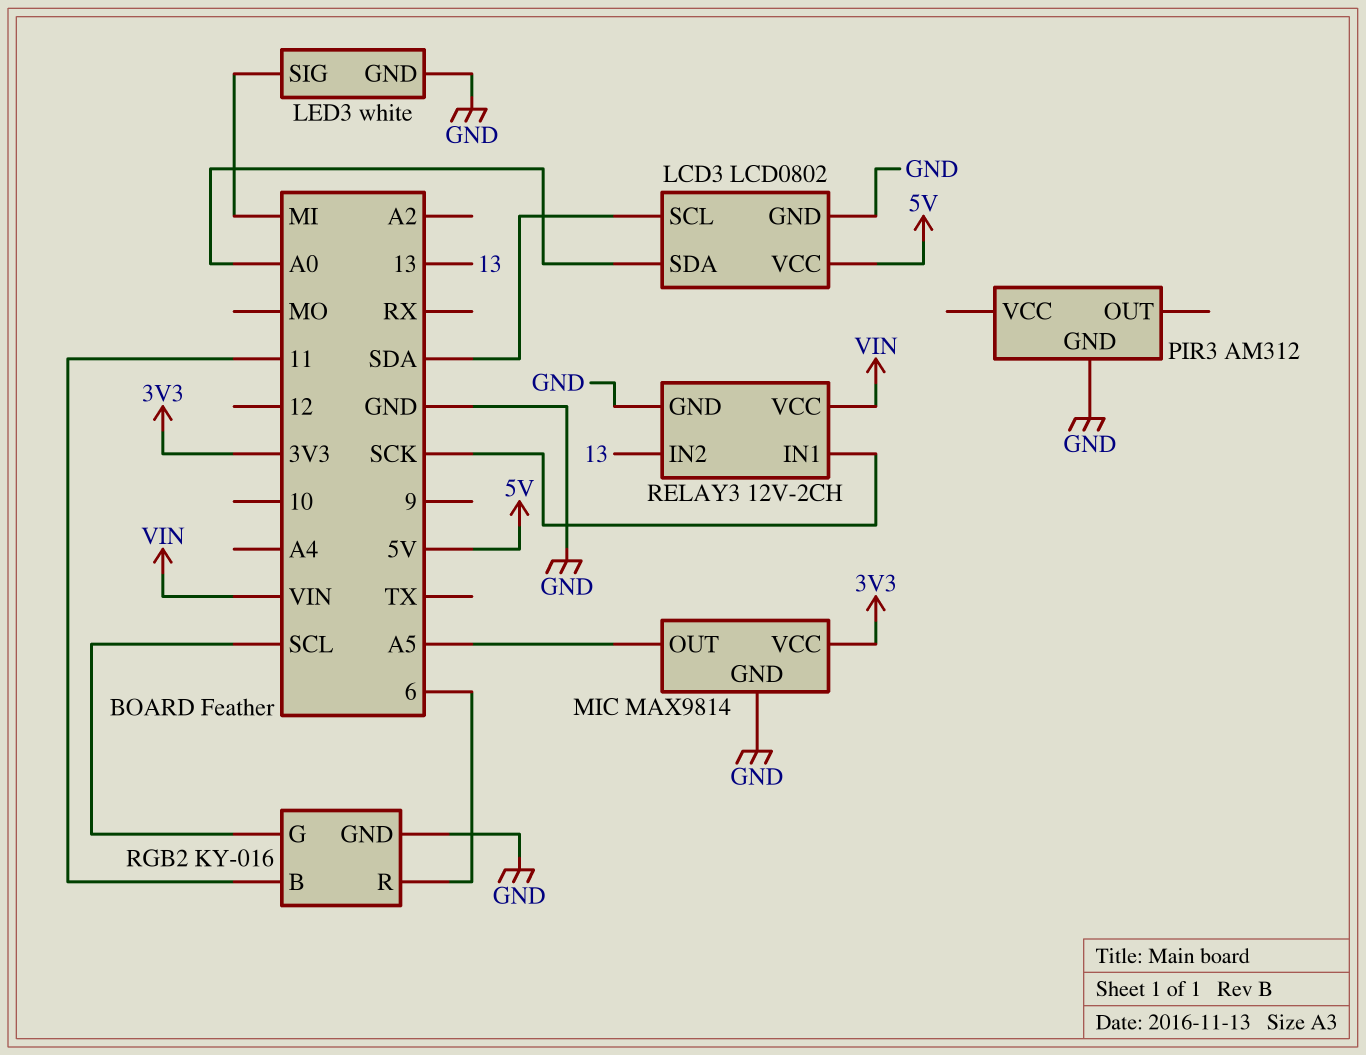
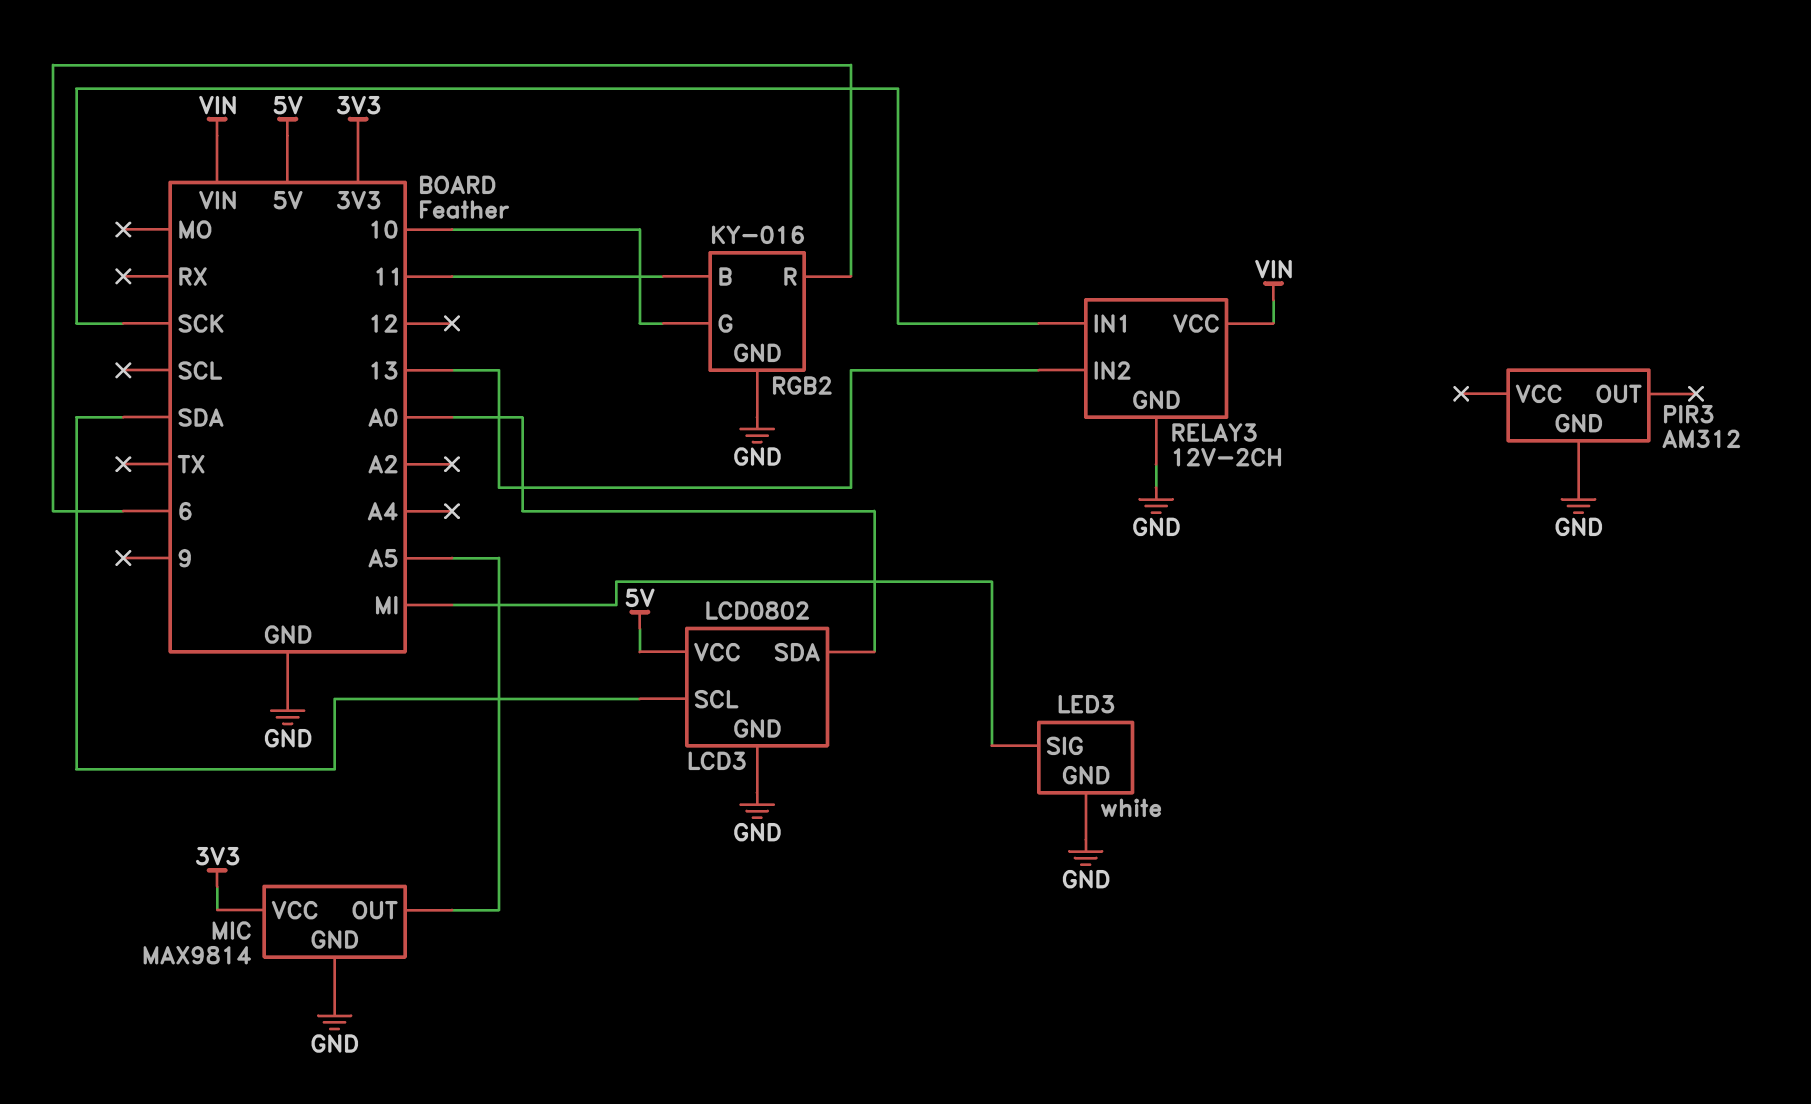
RGB2 pin G: SCL -> 10

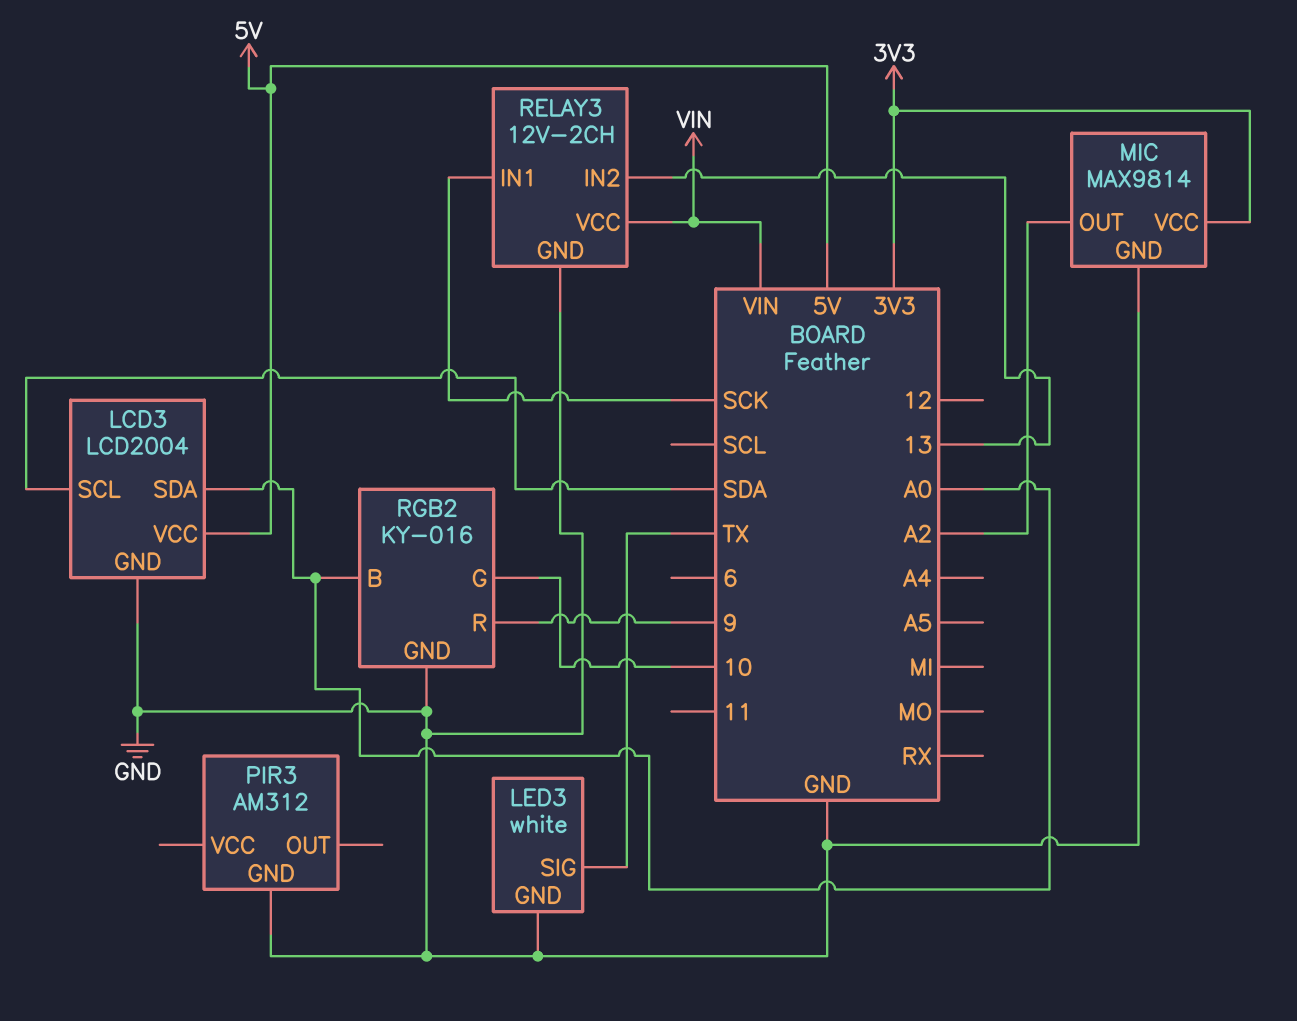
LCD3: LCD0802 -> LCD2004
LED3 pin SIG: MI -> TX
MIC pin OUT: A5 -> A2
RGB2 pin B: 11 -> A0
RGB2 pin R: 6 -> 9

